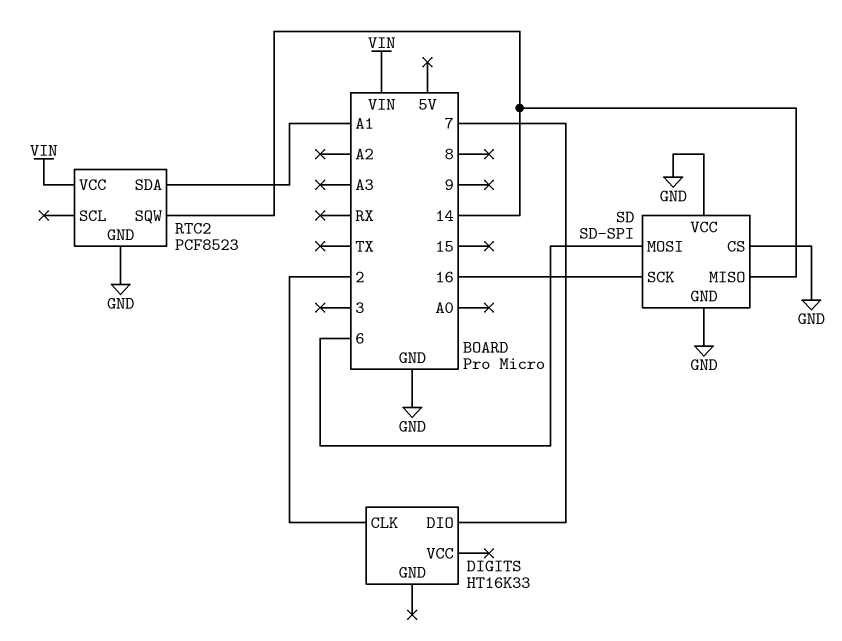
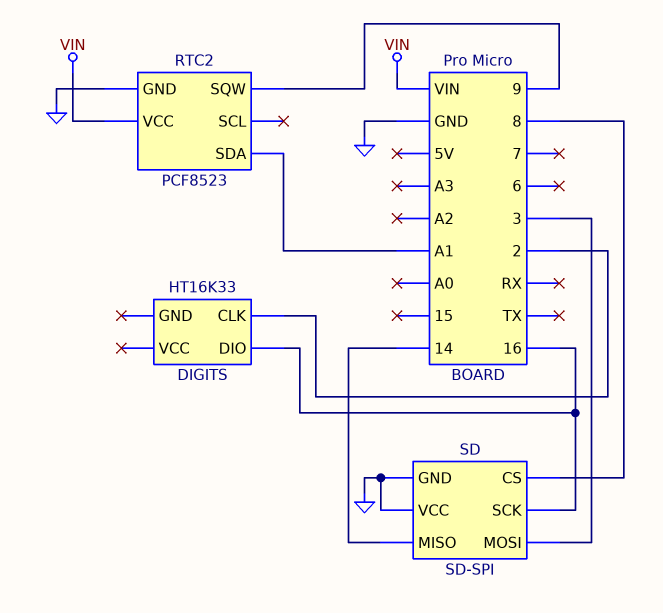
DIGITS pin DIO: 7 -> 16
RTC2 pin SQW: 14 -> 9
SD pin CS: GND -> 8
SD pin MOSI: 6 -> 3

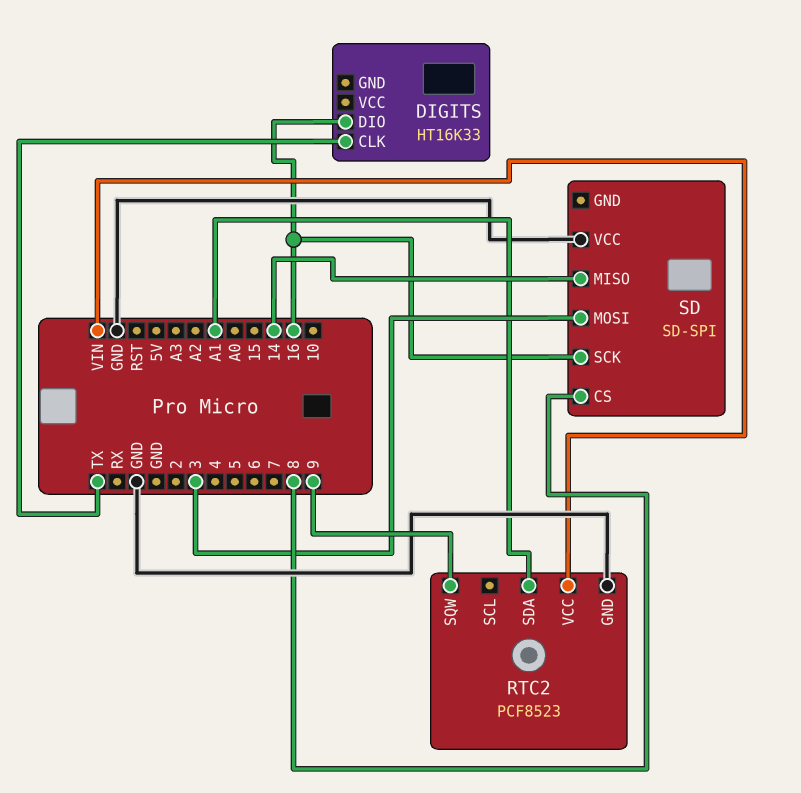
DIGITS pin CLK: 2 -> TX
SD pin GND: GND -> none

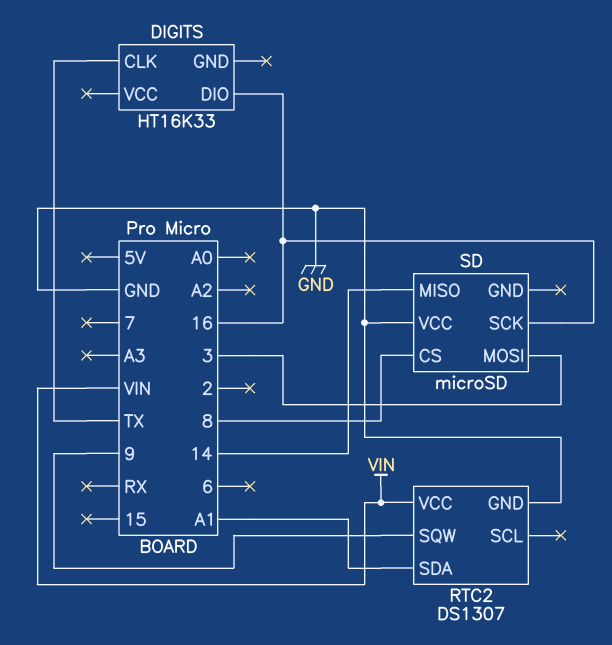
RTC2: PCF8523 -> DS1307
SD: SD-SPI -> microSD

